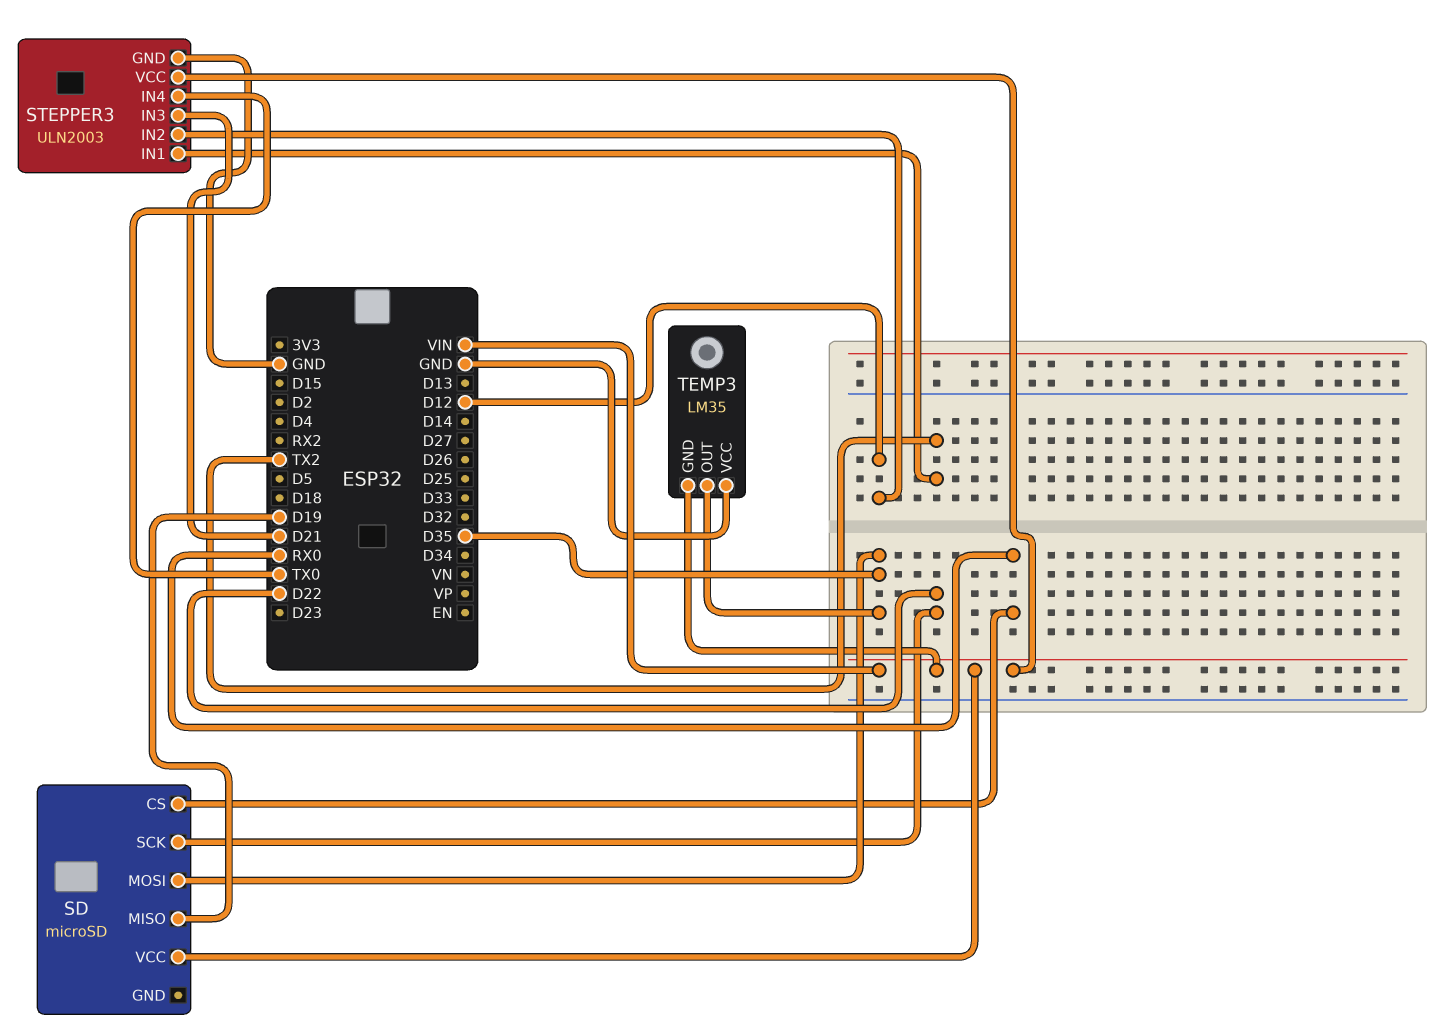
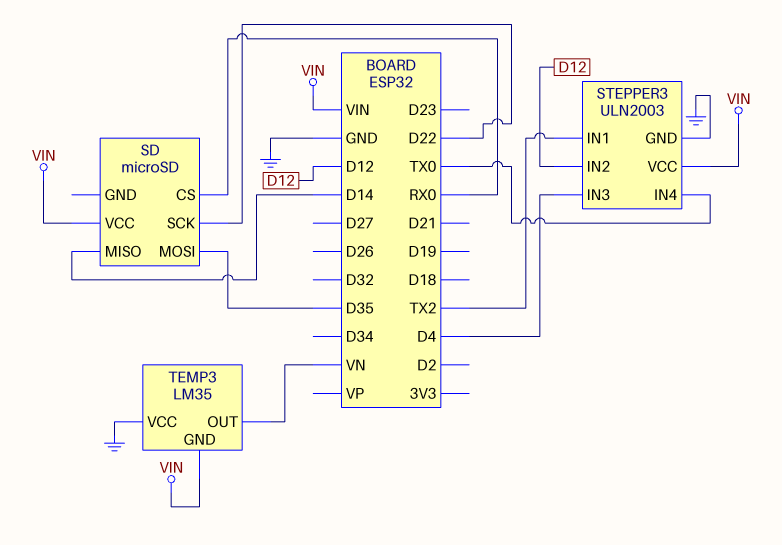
SD pin MISO: D19 -> D14
STEPPER3 pin IN3: D21 -> D4
TEMP3 pin OUT: D35 -> VN

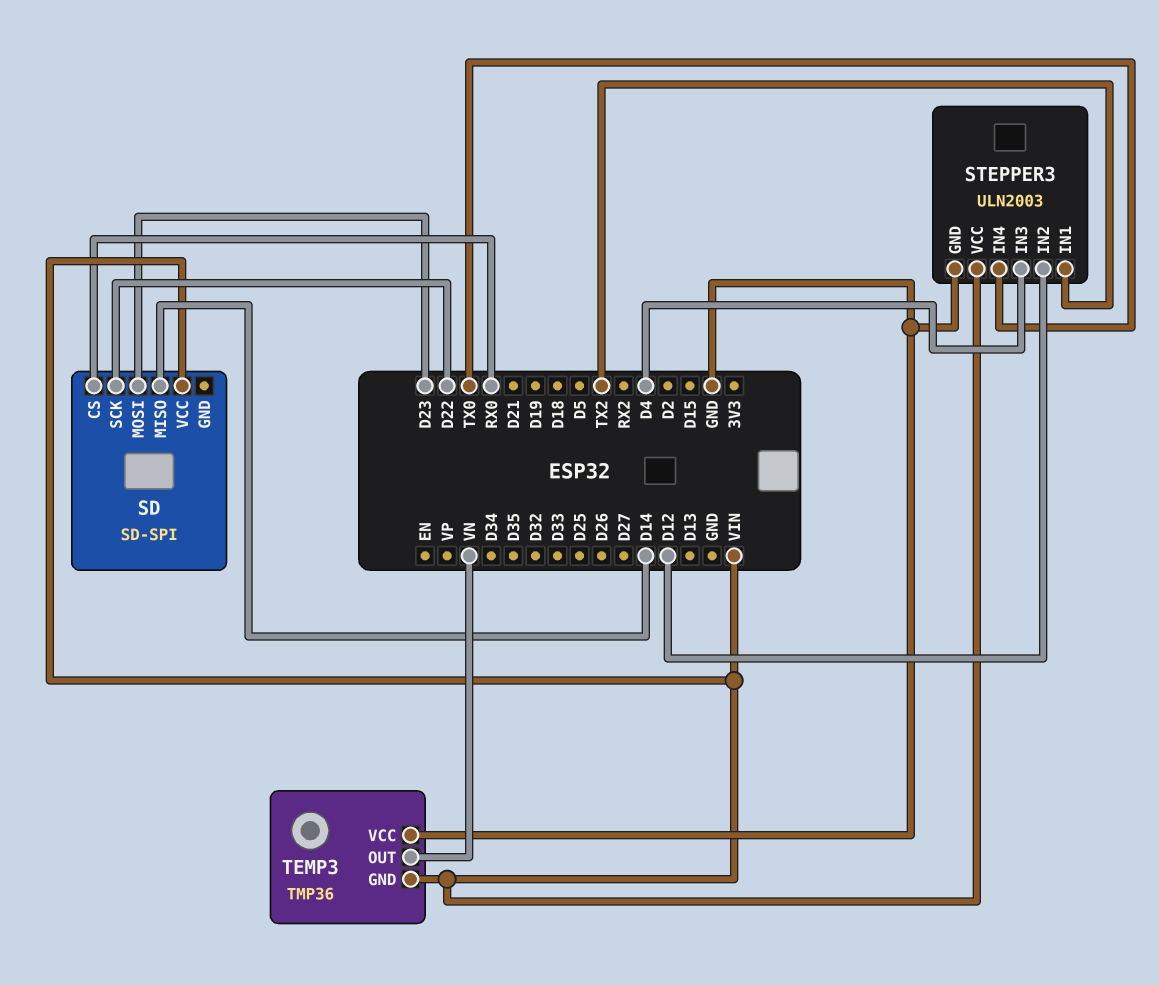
SD: microSD -> SD-SPI
SD pin MOSI: D35 -> D23
TEMP3: LM35 -> TMP36

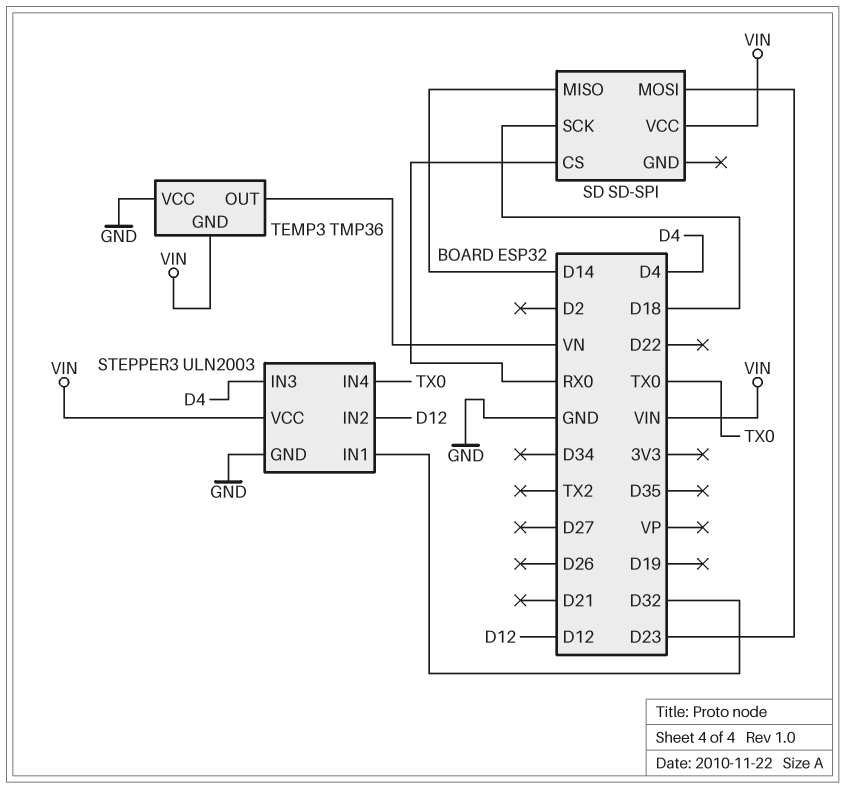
SD pin SCK: D22 -> D18
STEPPER3 pin IN1: TX2 -> D32

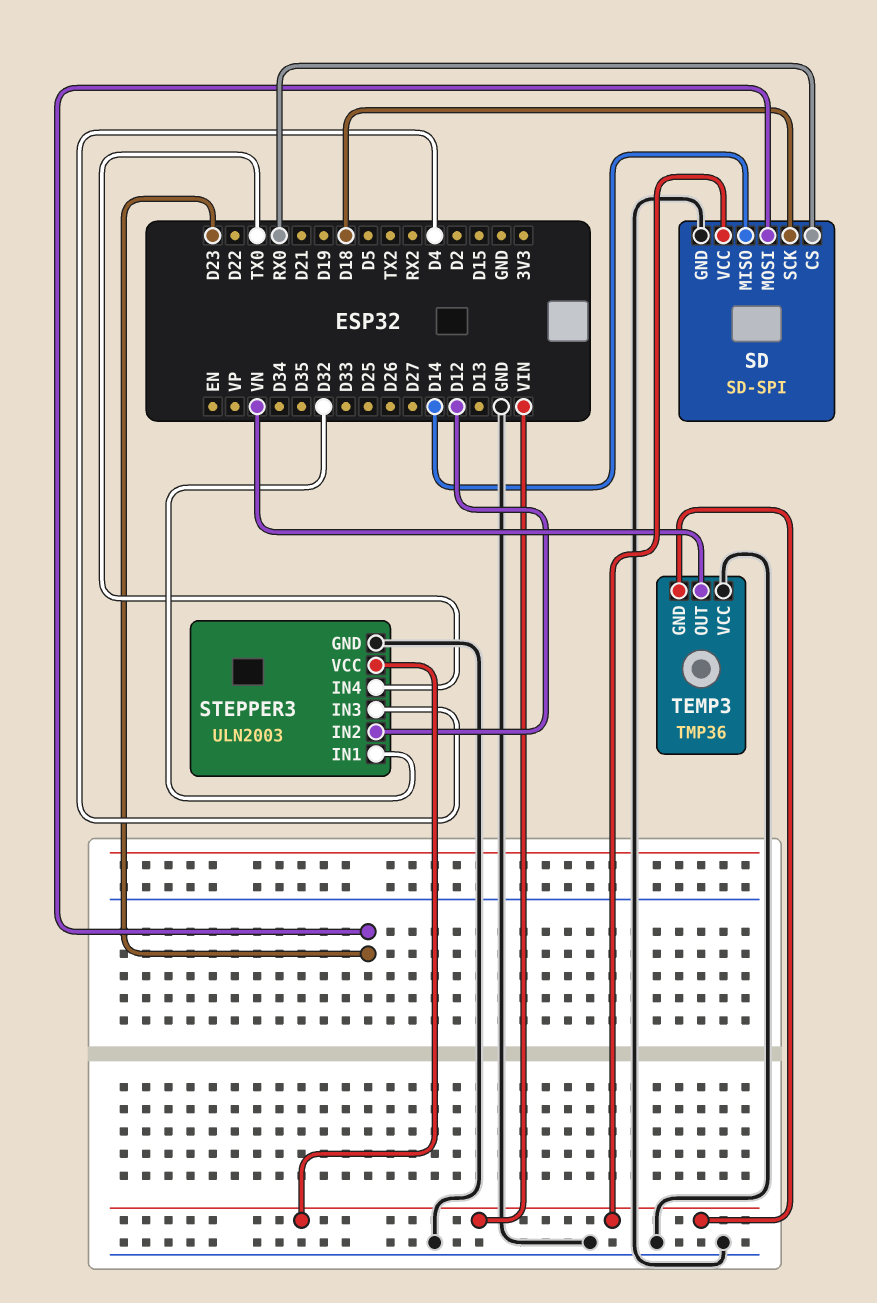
SD pin GND: none -> GND

